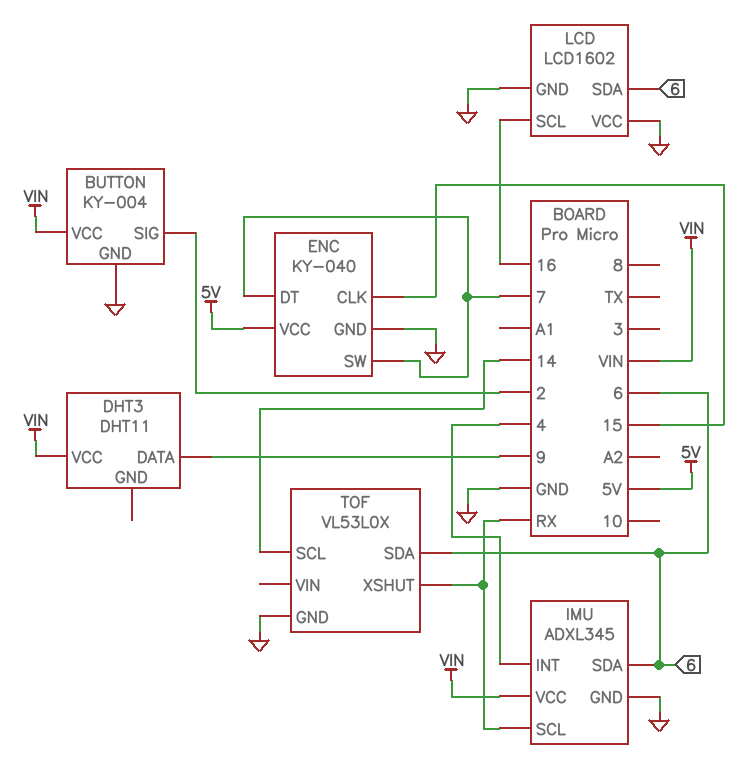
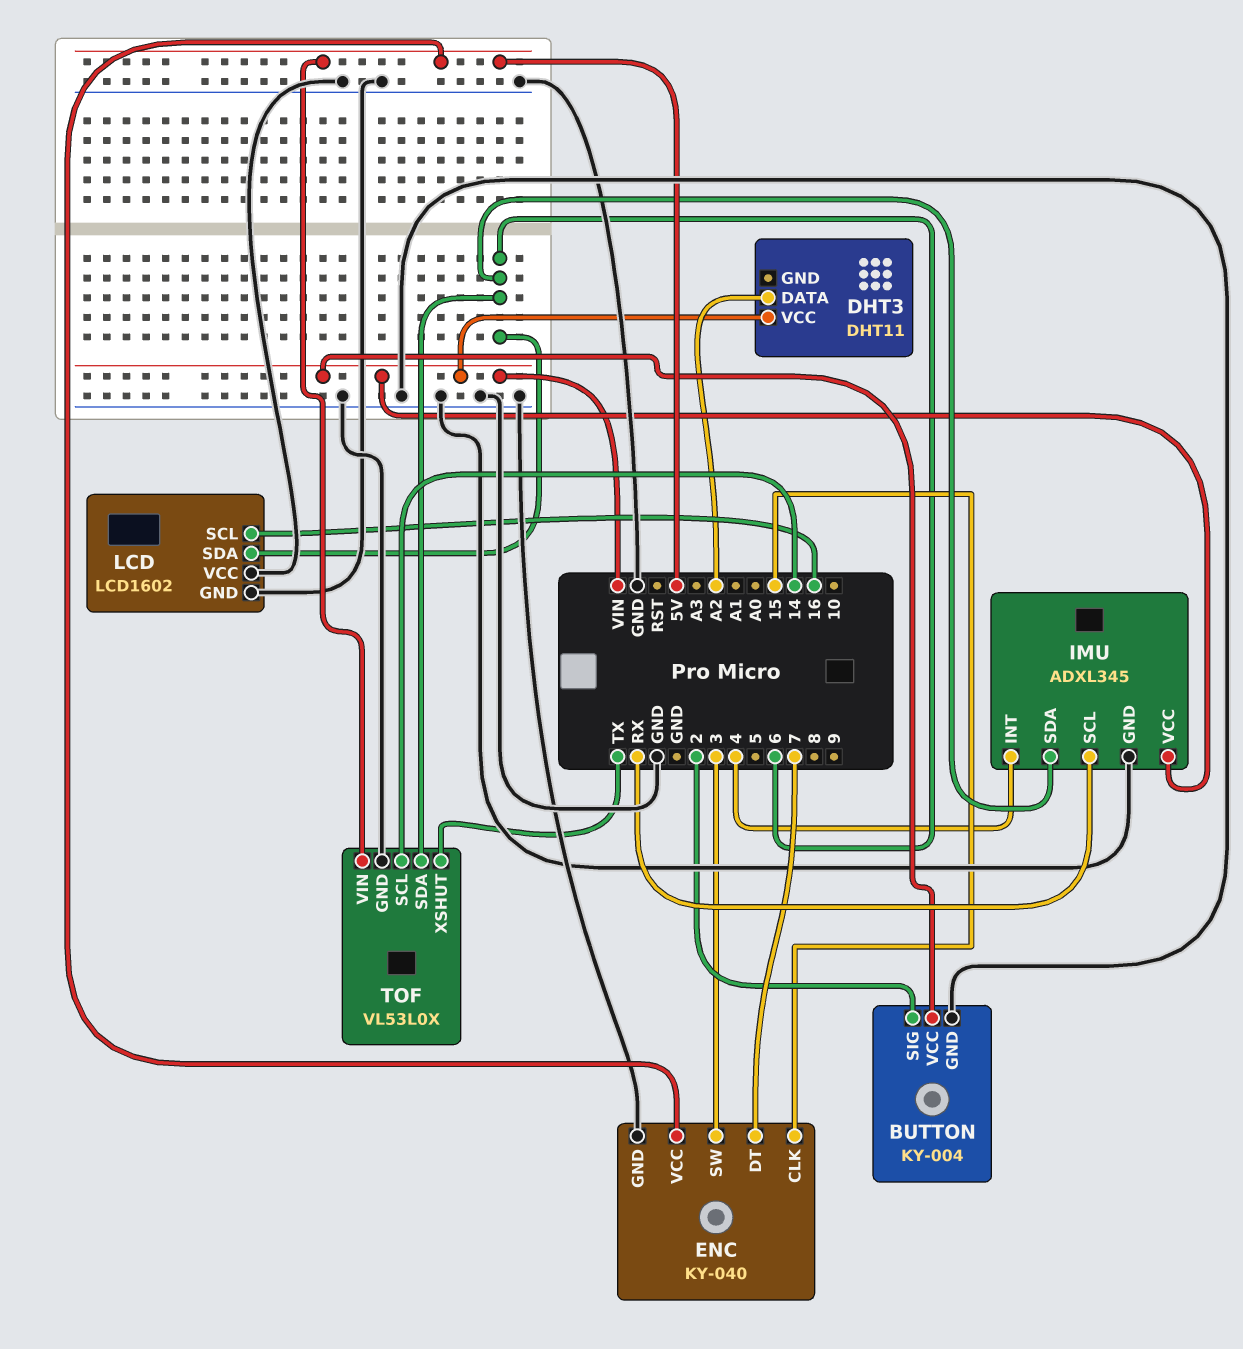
DHT3 pin DATA: 9 -> A2
ENC pin SW: 7 -> 3
TOF pin VIN: none -> 5V
TOF pin XSHUT: RX -> TX

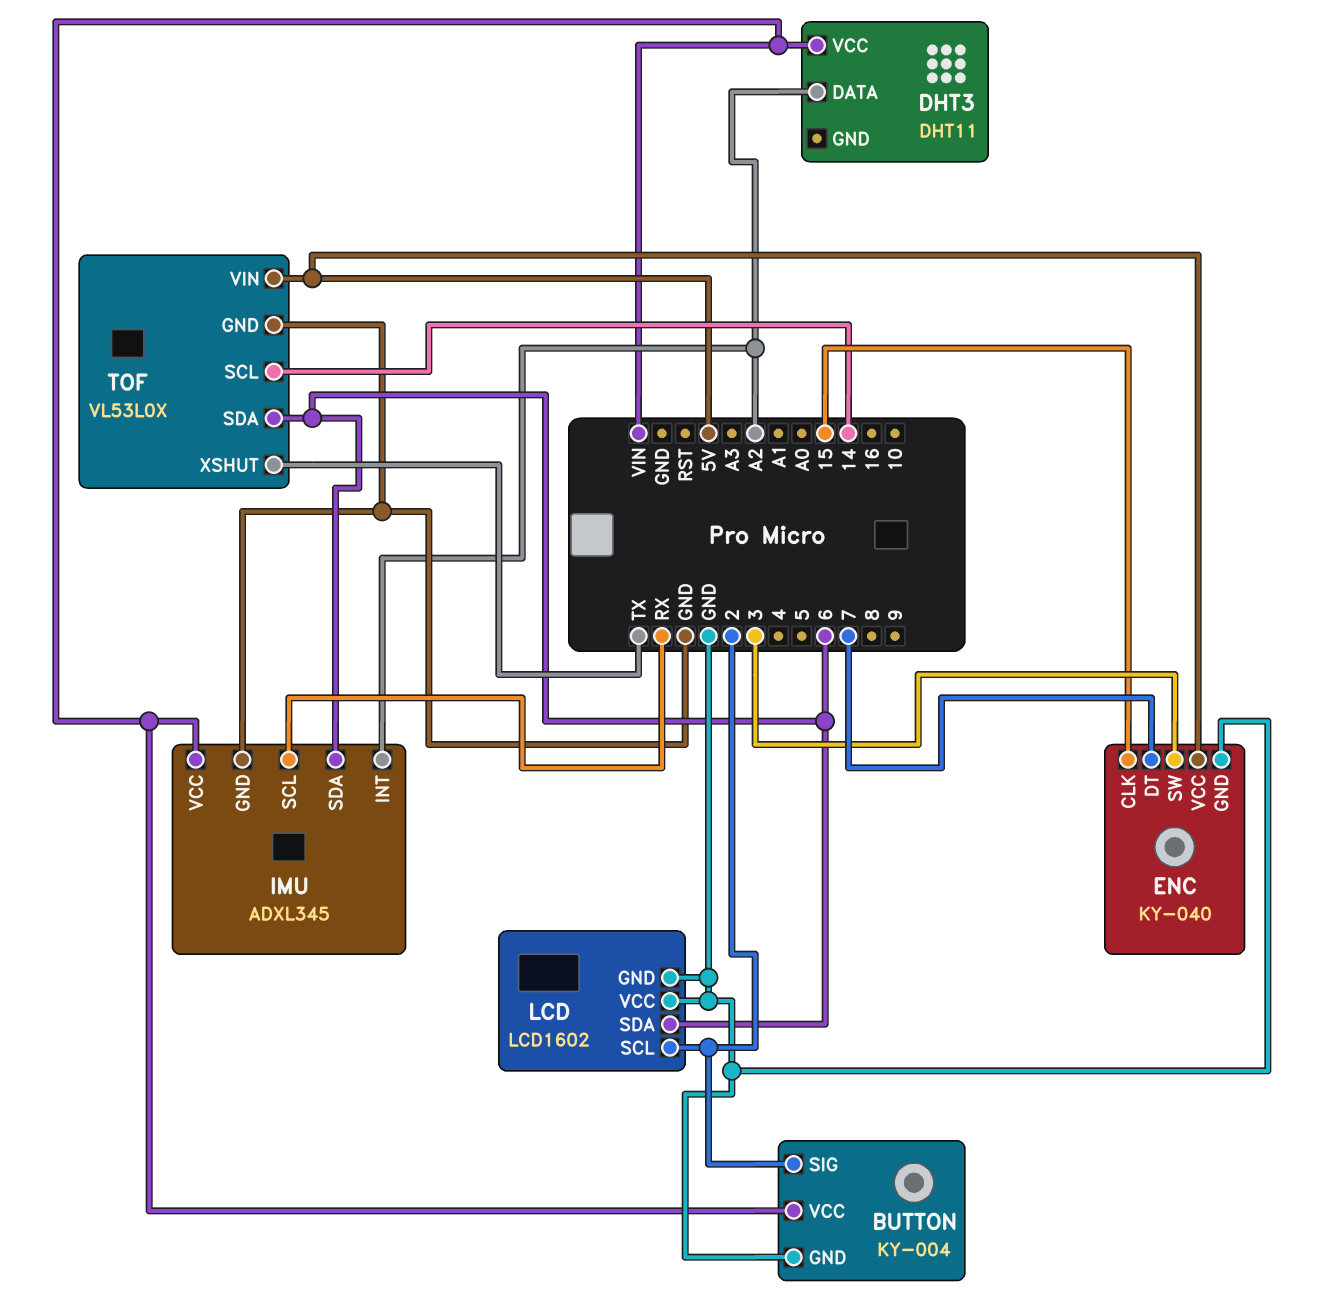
IMU pin INT: 4 -> A2
LCD pin SCL: 16 -> 2

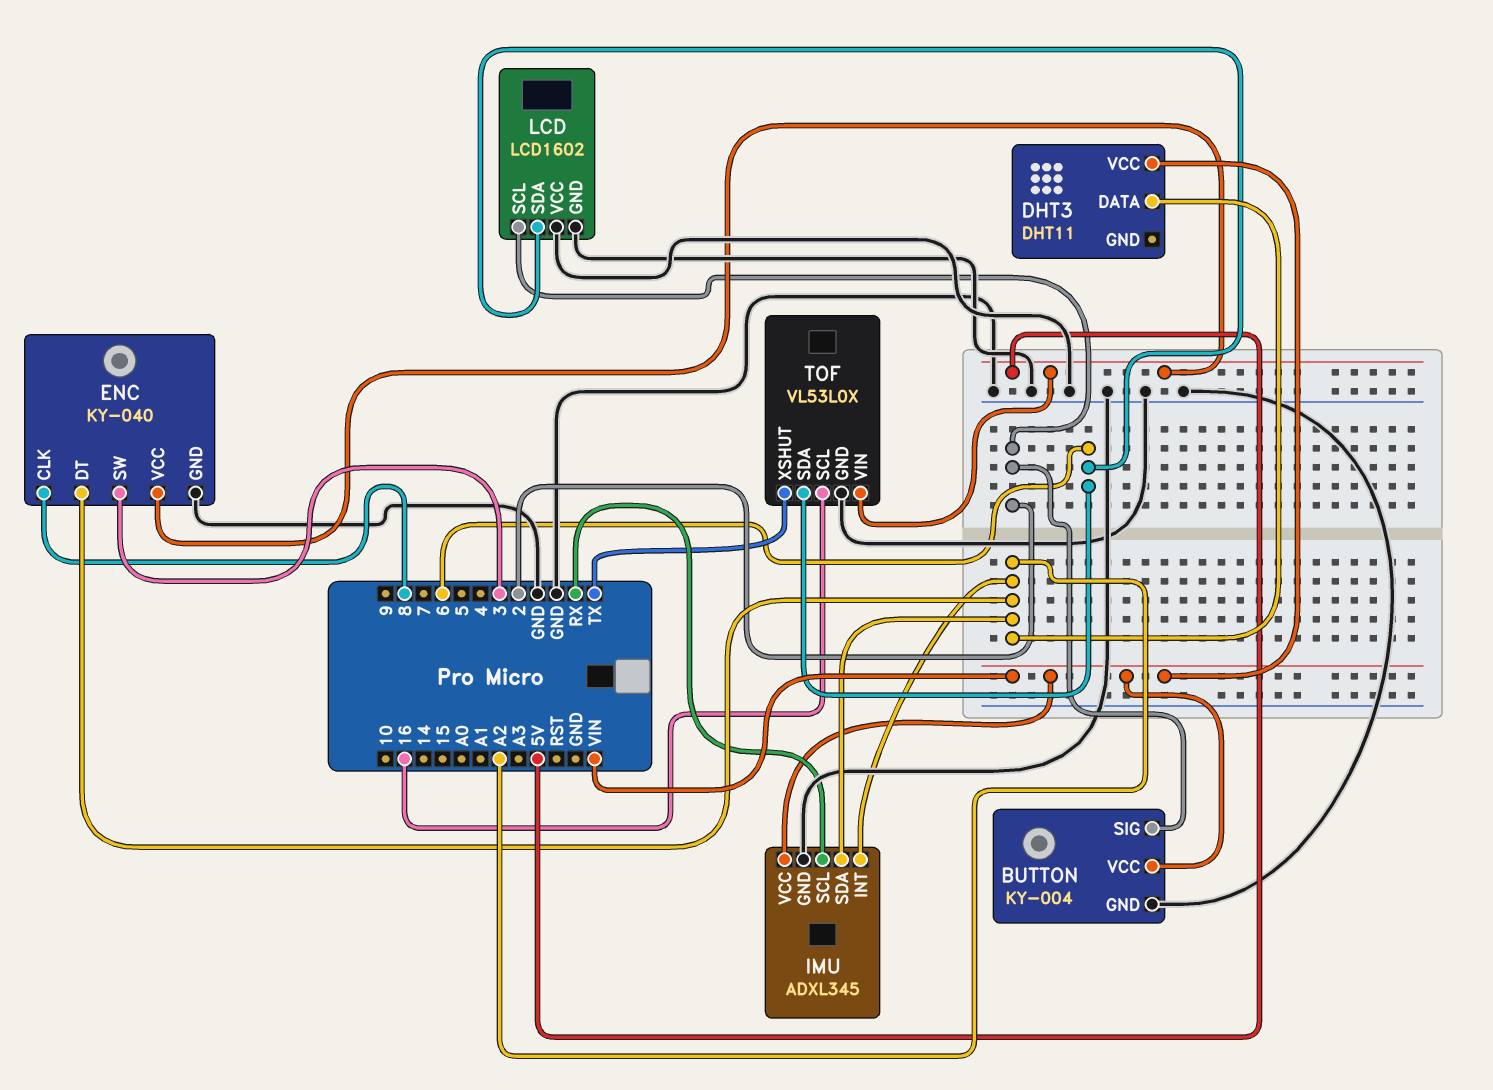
ENC pin CLK: 15 -> 8
ENC pin DT: 7 -> A2
IMU pin SDA: 6 -> A2
TOF pin SCL: 14 -> 16

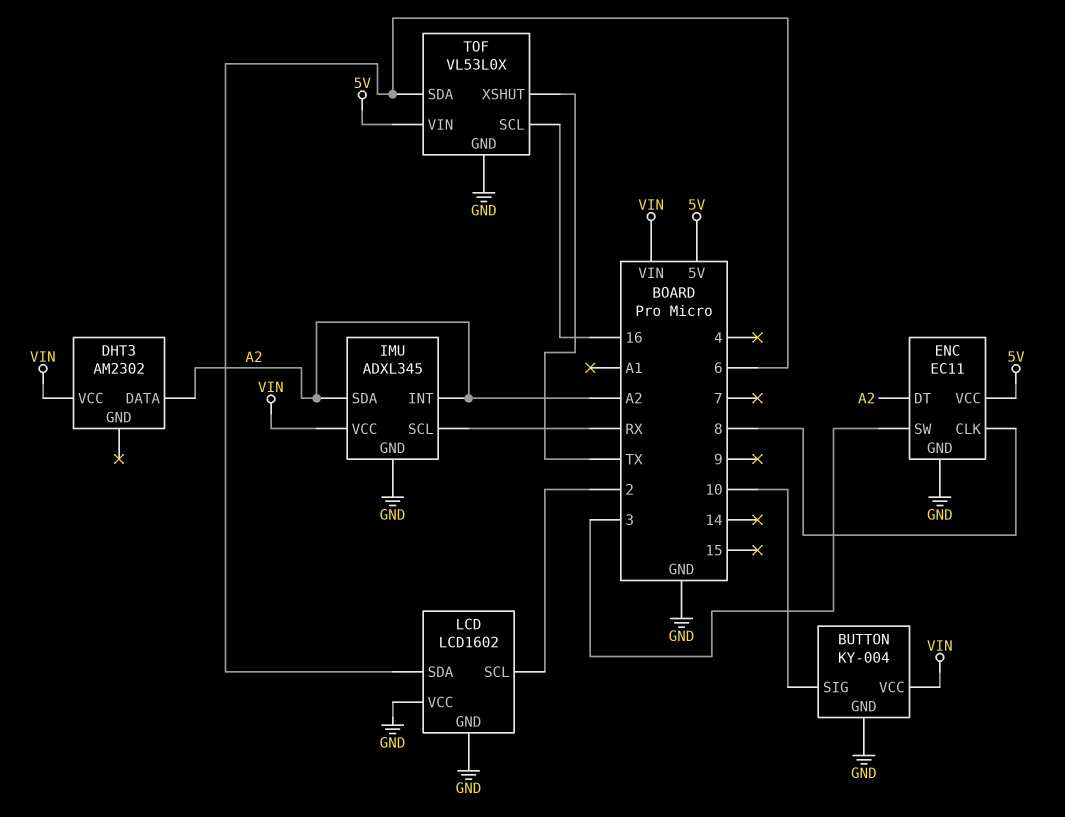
BUTTON pin SIG: 2 -> 10
DHT3: DHT11 -> AM2302
ENC: KY-040 -> EC11

